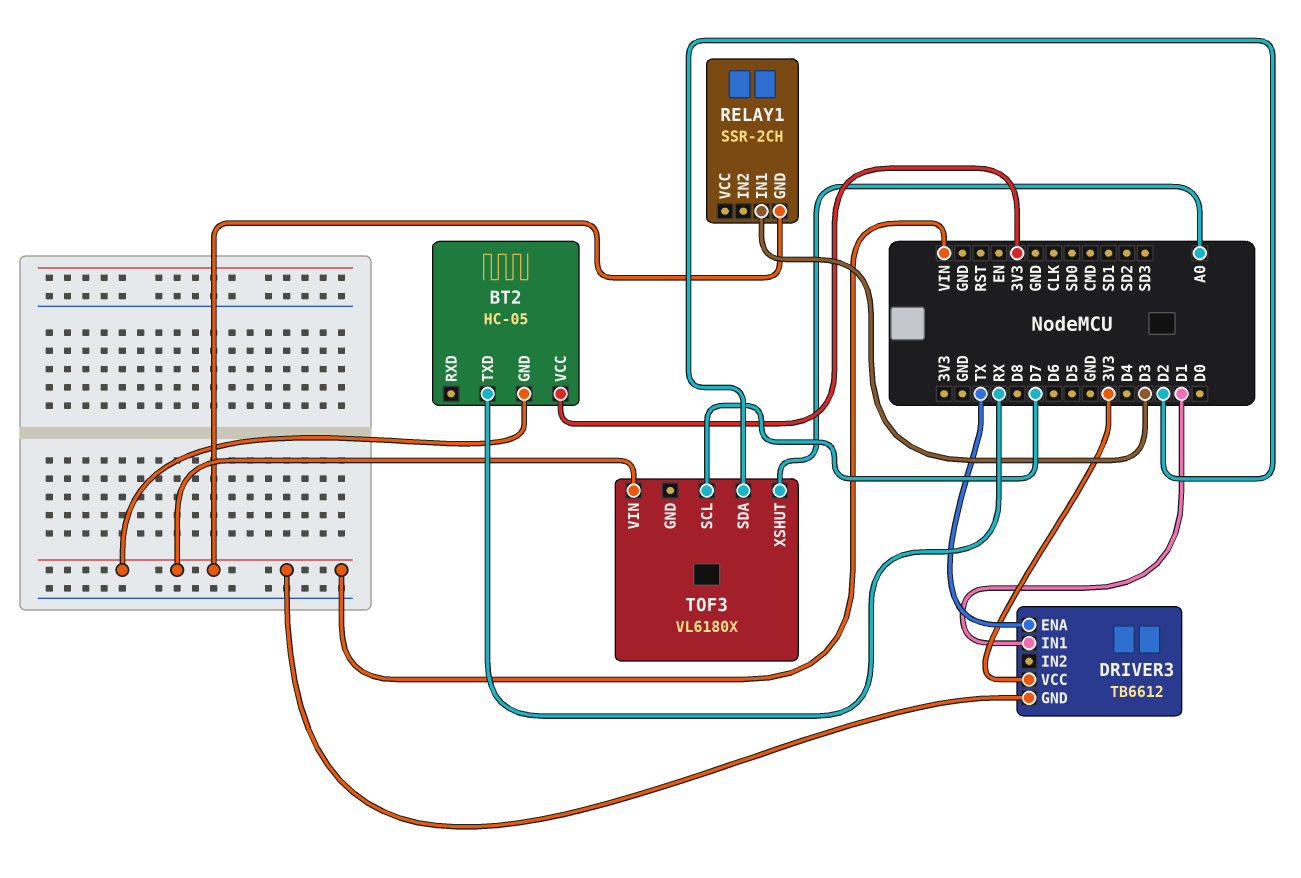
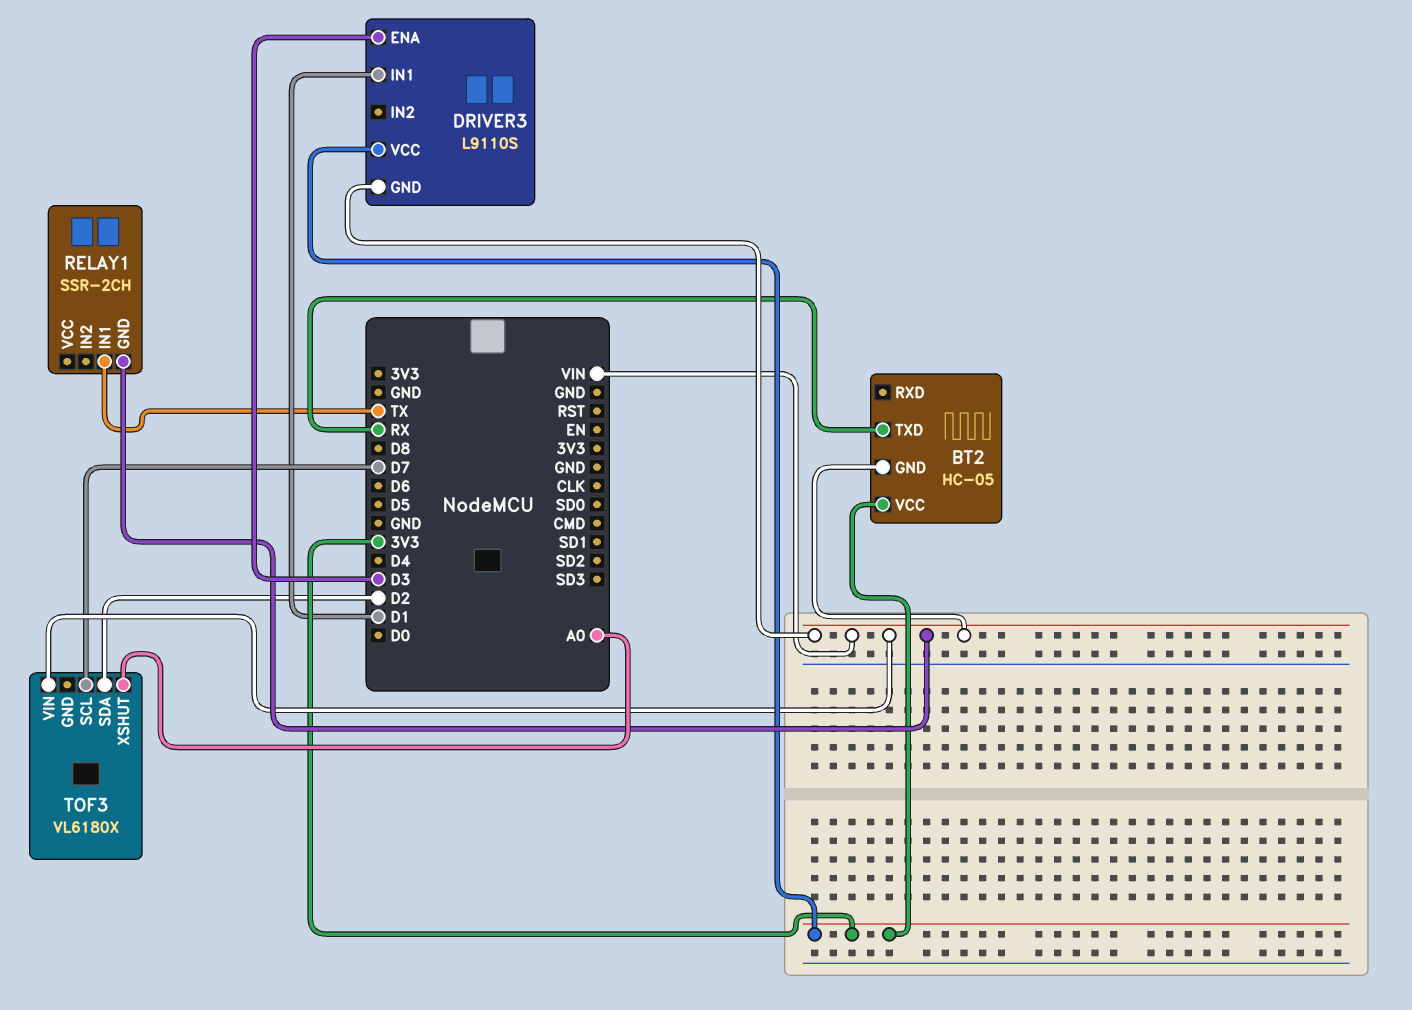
DRIVER3: TB6612 -> L9110S
DRIVER3 pin ENA: TX -> D3
RELAY1 pin IN1: D3 -> TX

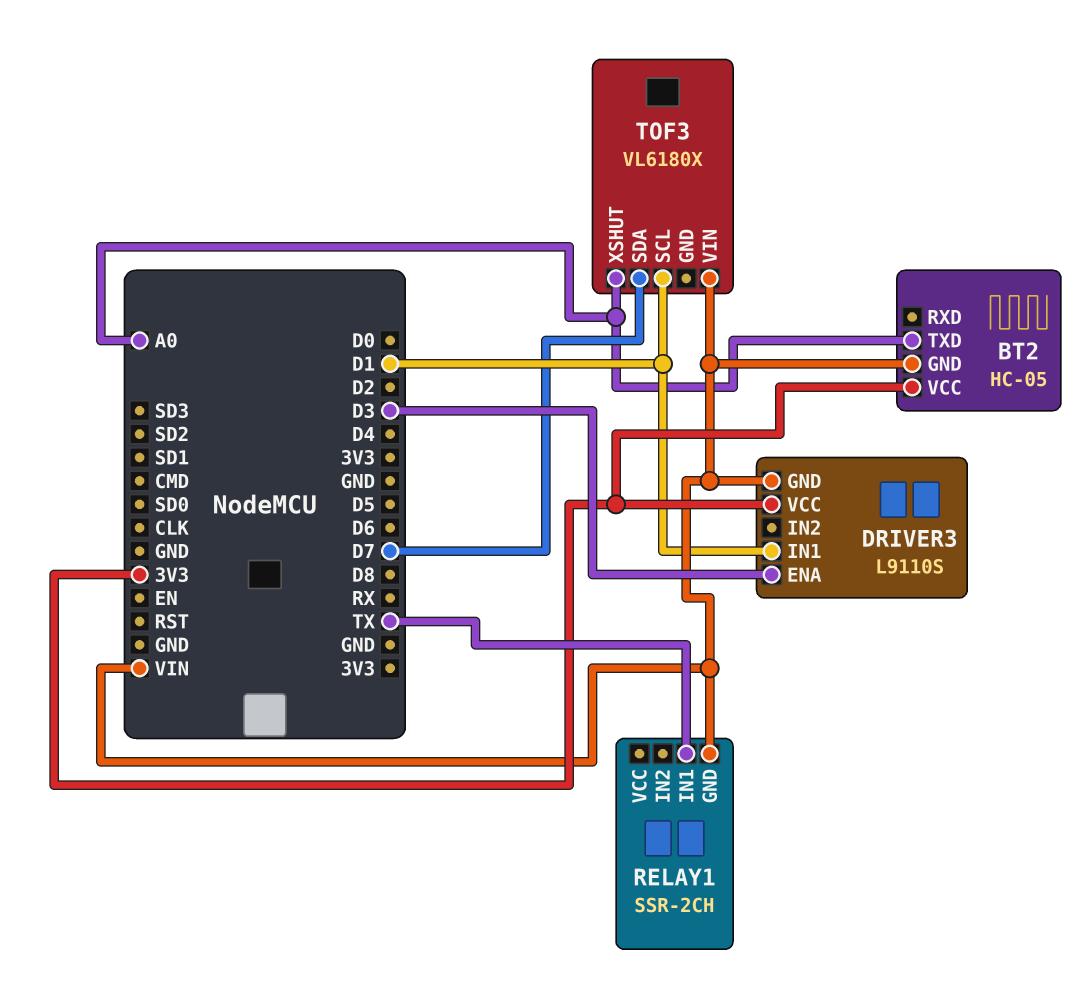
BT2 pin TXD: RX -> A0
TOF3 pin SCL: D7 -> D1
TOF3 pin SDA: D2 -> D7

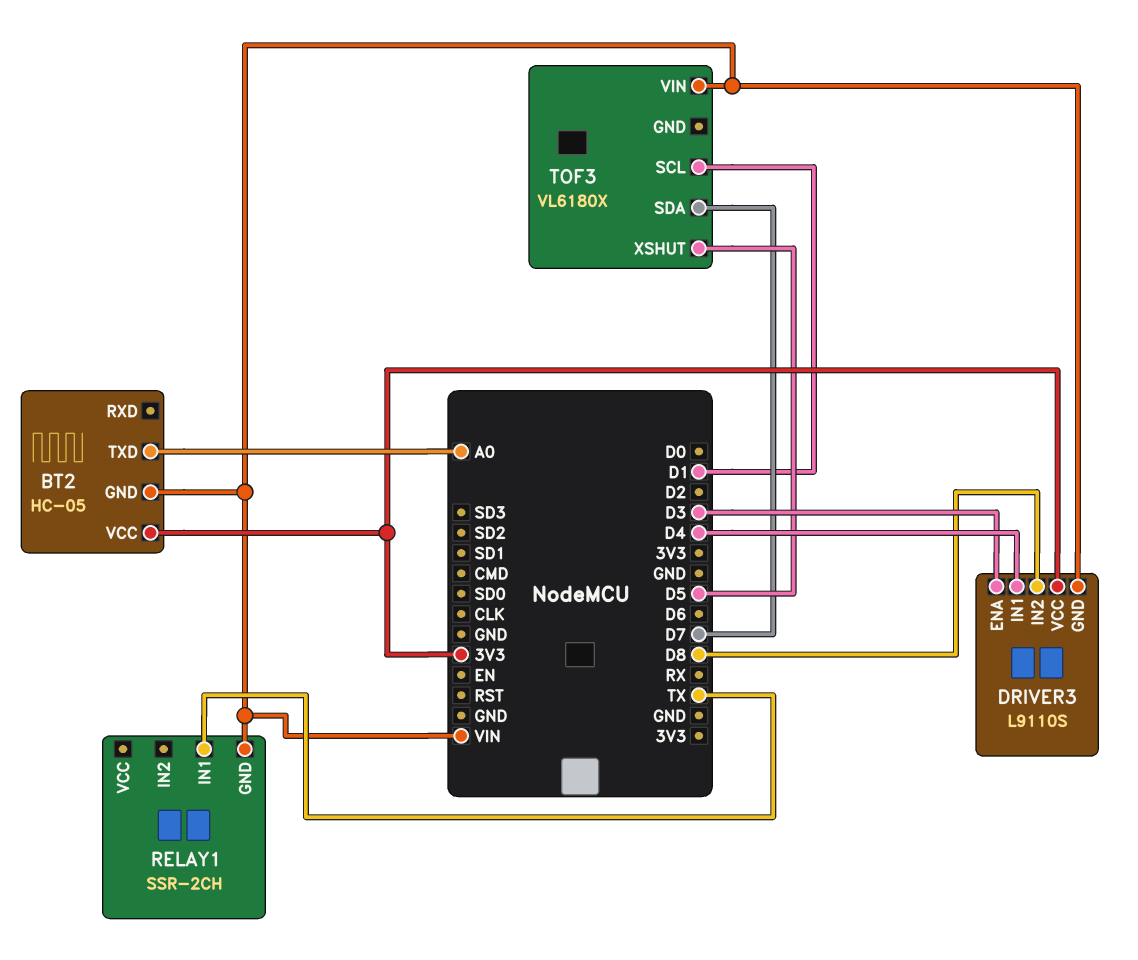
DRIVER3 pin IN1: D1 -> D4
DRIVER3 pin IN2: none -> D8
TOF3 pin XSHUT: A0 -> D5

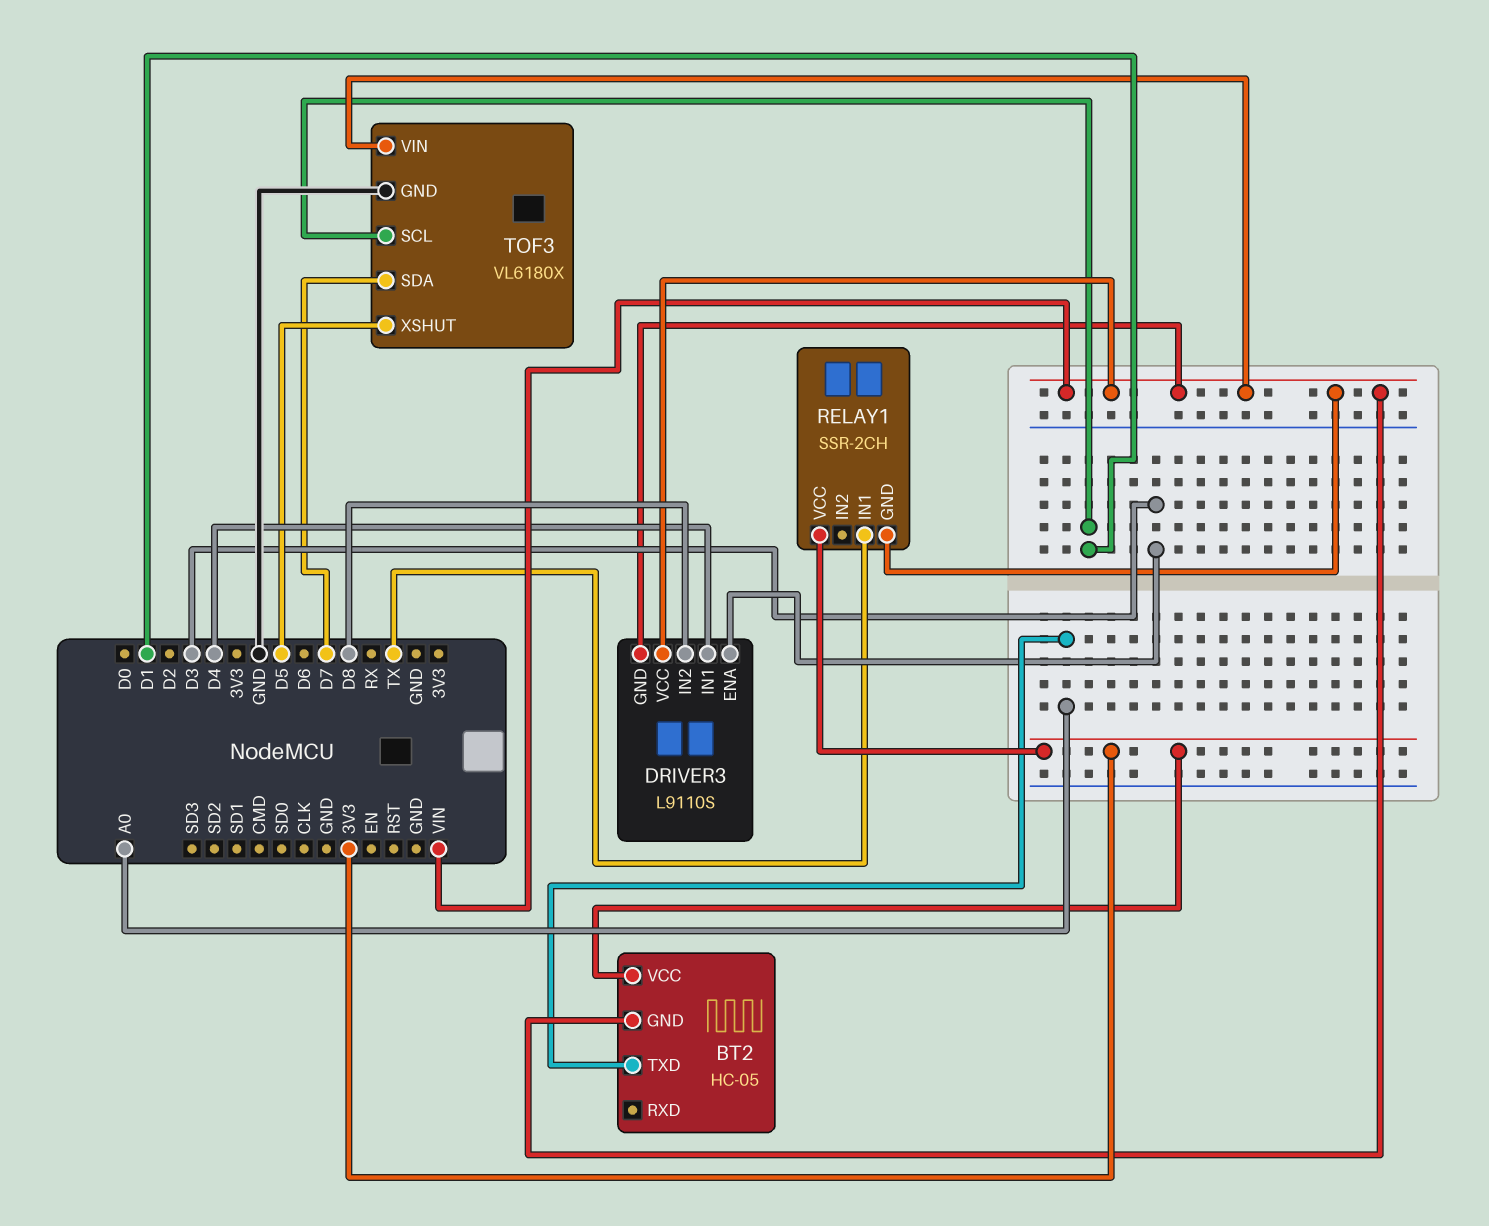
DRIVER3 pin VCC: 3V3 -> VIN
RELAY1 pin VCC: none -> 3V3
TOF3 pin GND: none -> GND

